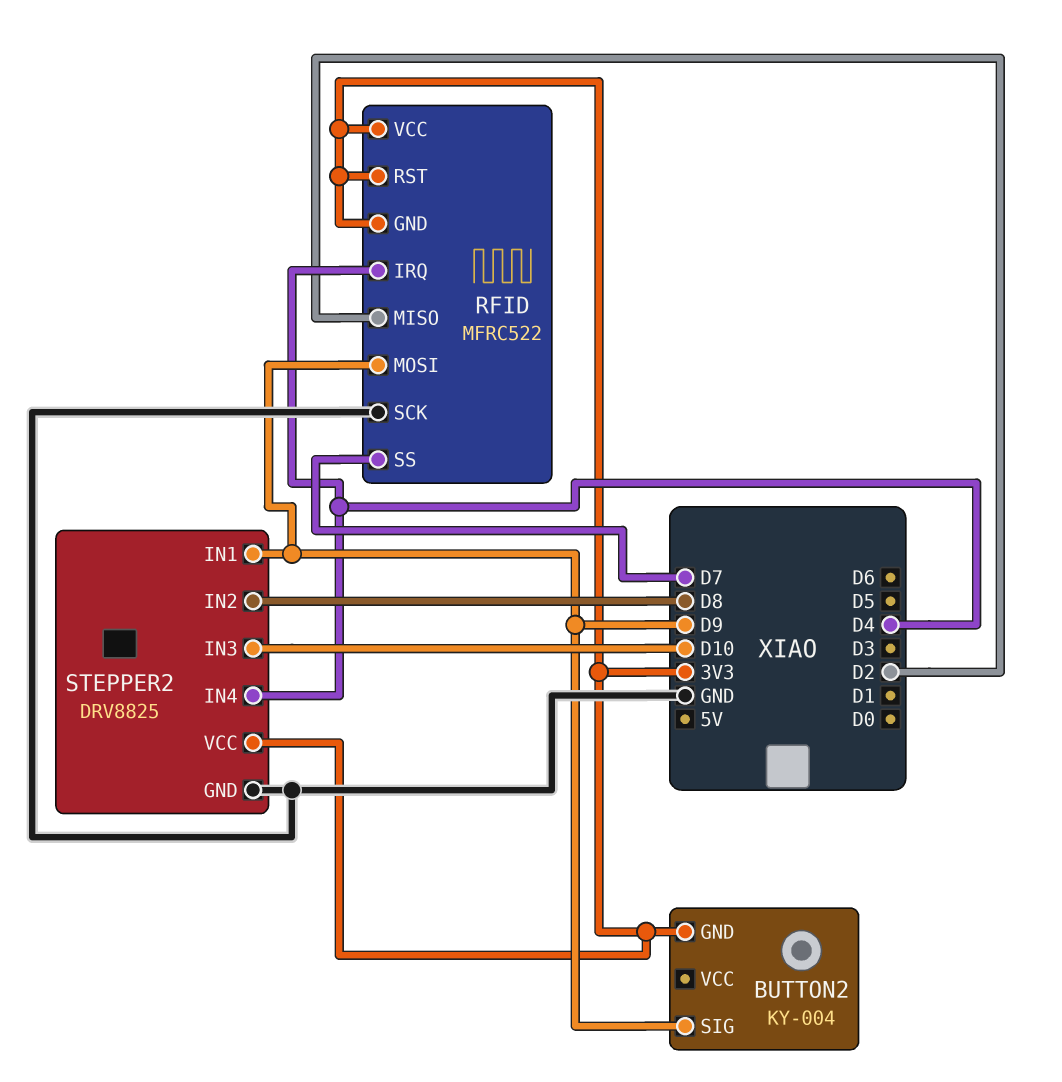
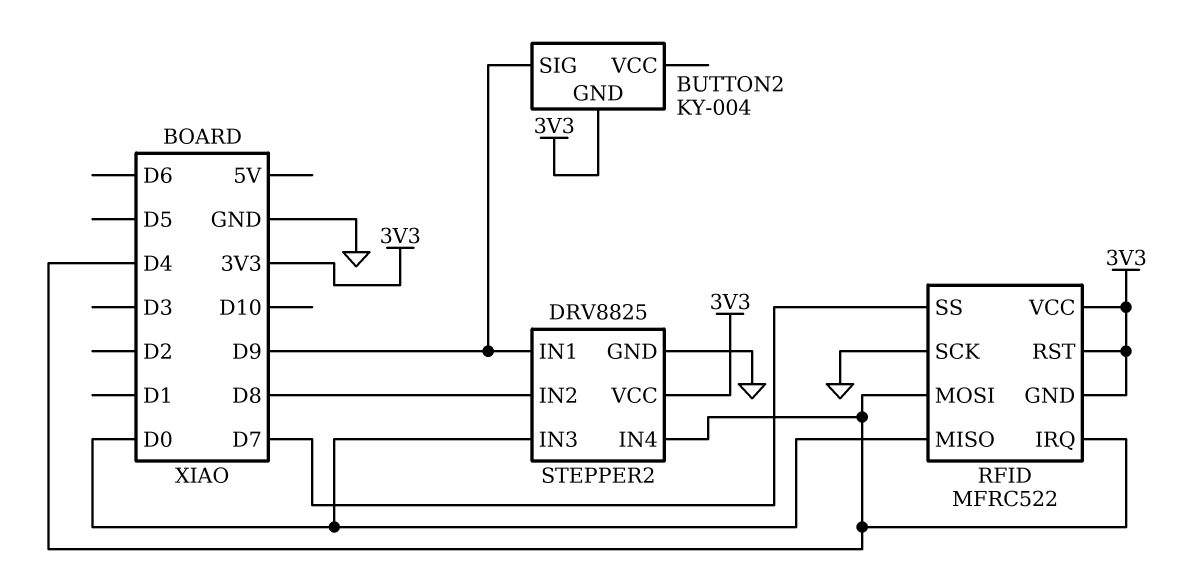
RFID pin MISO: D2 -> D0
RFID pin MOSI: D9 -> D4
STEPPER2 pin IN3: D10 -> D0

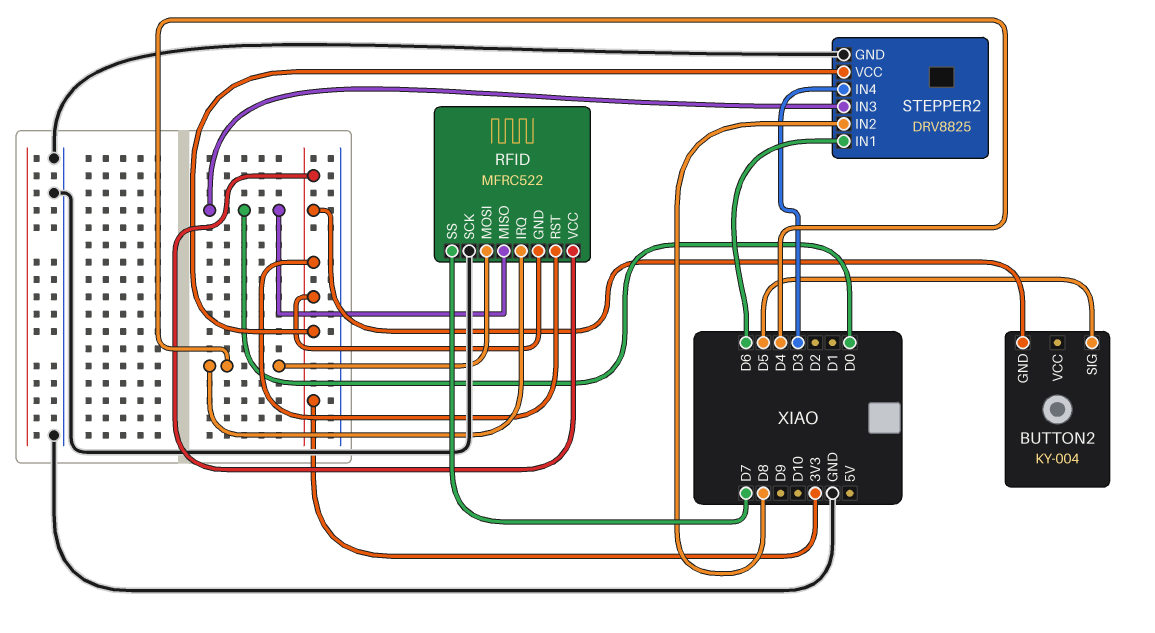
BUTTON2 pin SIG: D9 -> D5
STEPPER2 pin IN1: D9 -> D6
STEPPER2 pin IN4: D4 -> D3

